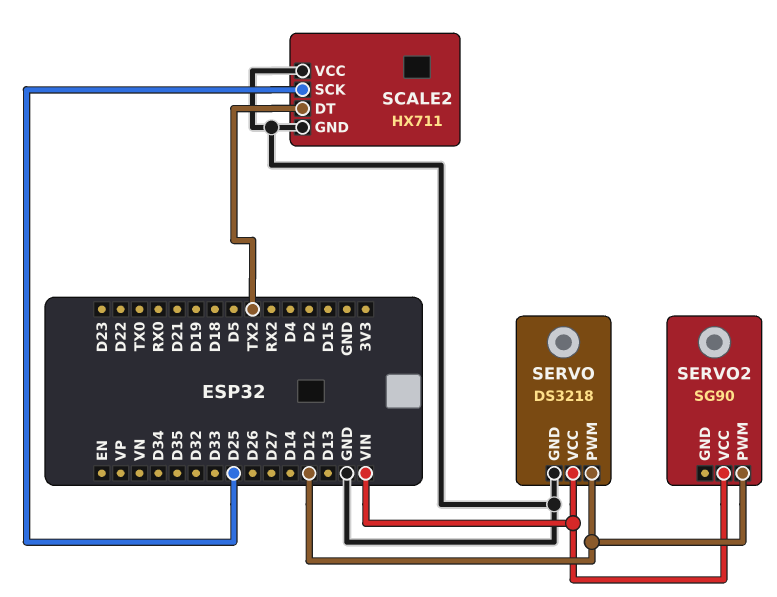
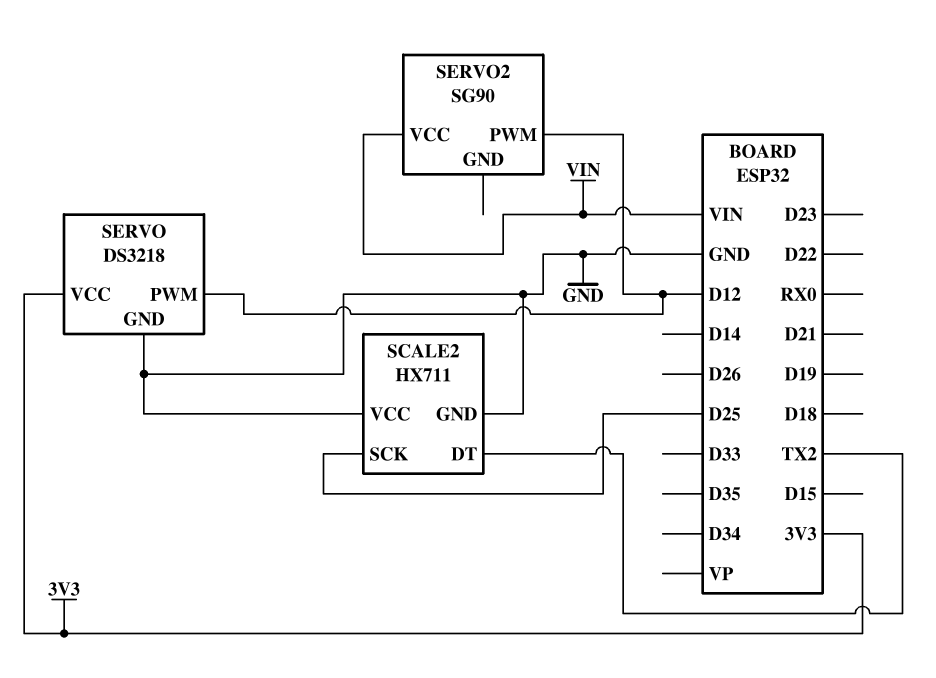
SERVO pin VCC: VIN -> 3V3

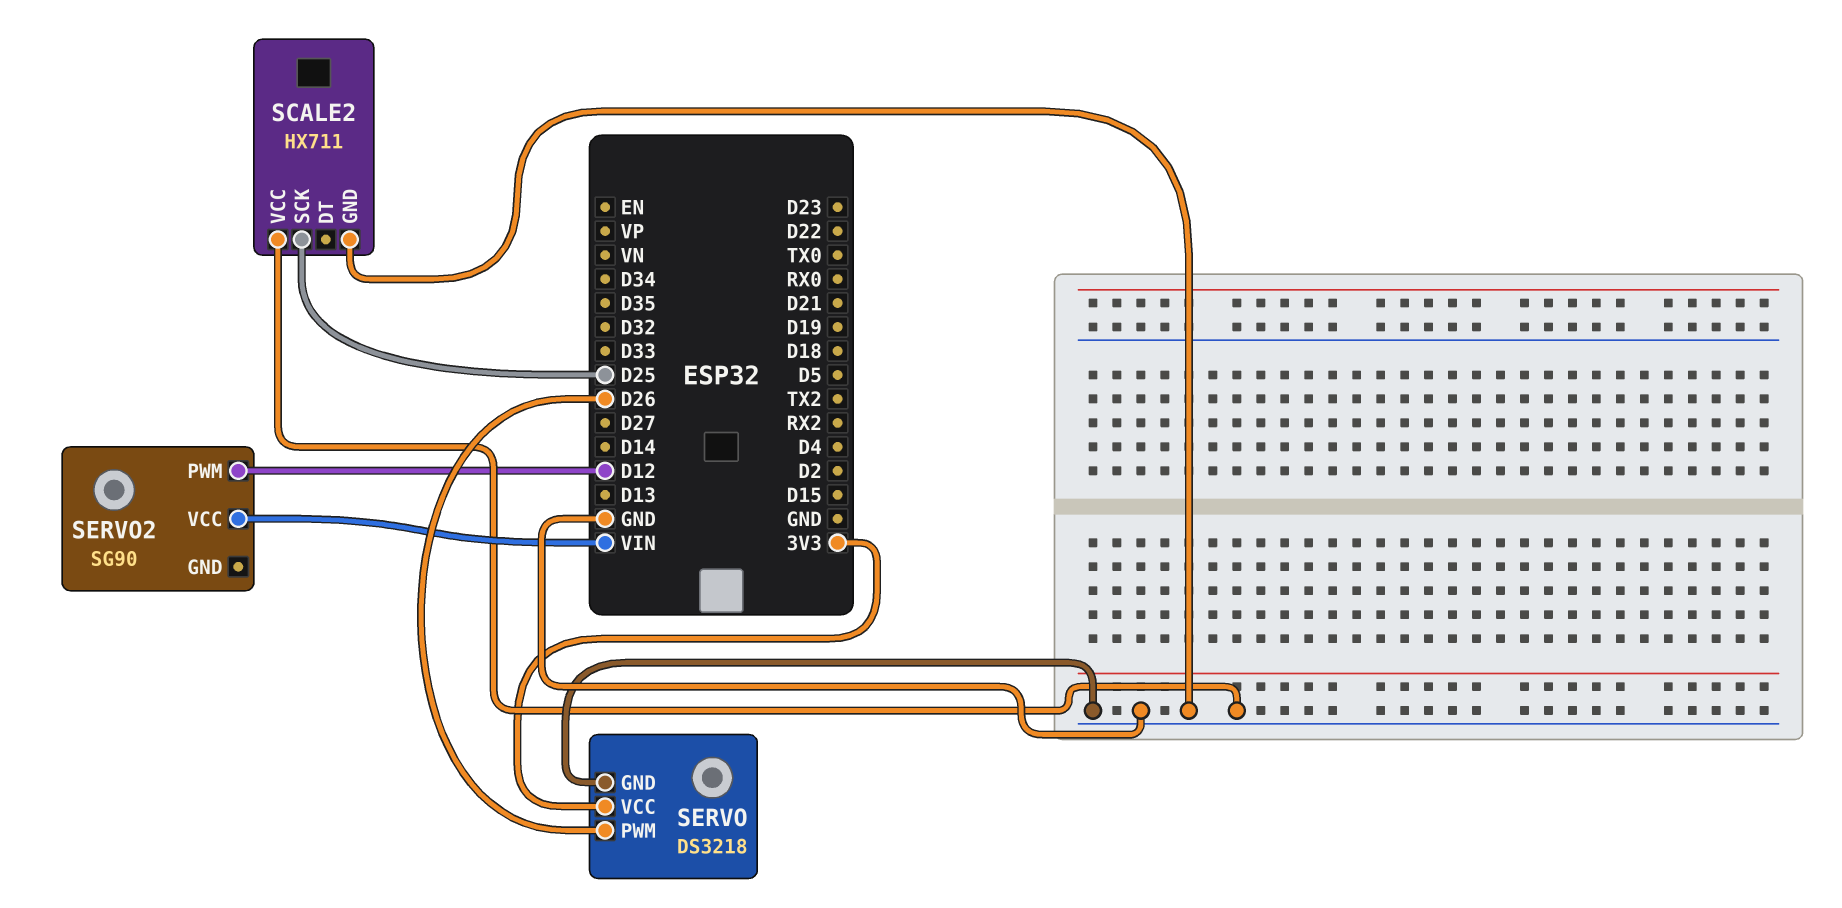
SCALE2 pin DT: TX2 -> none
SERVO pin PWM: D12 -> D26

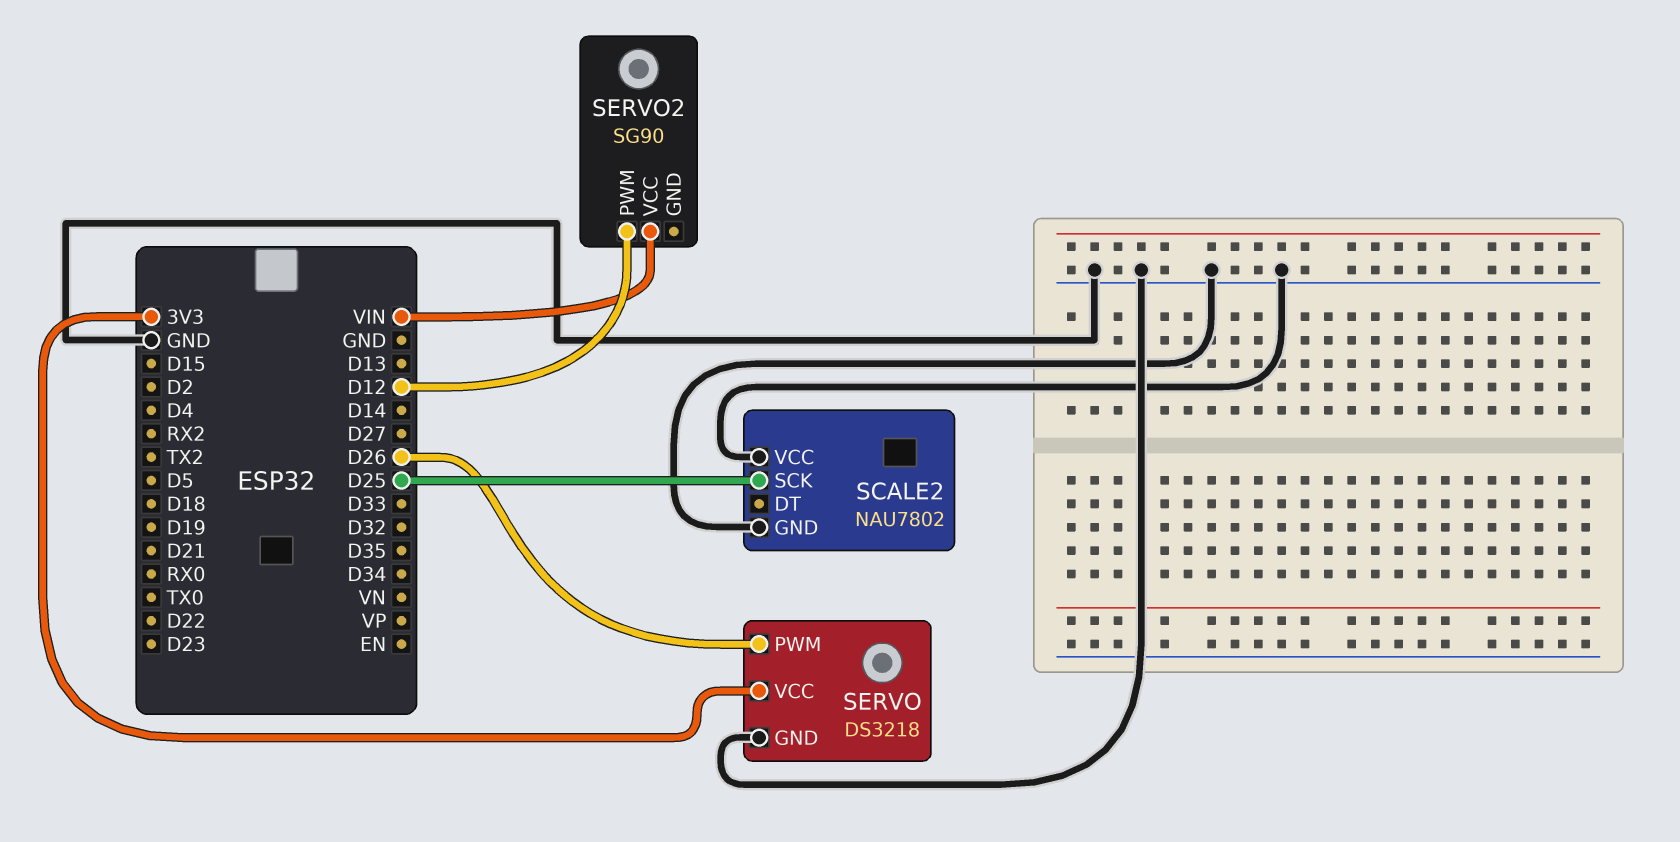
SCALE2: HX711 -> NAU7802

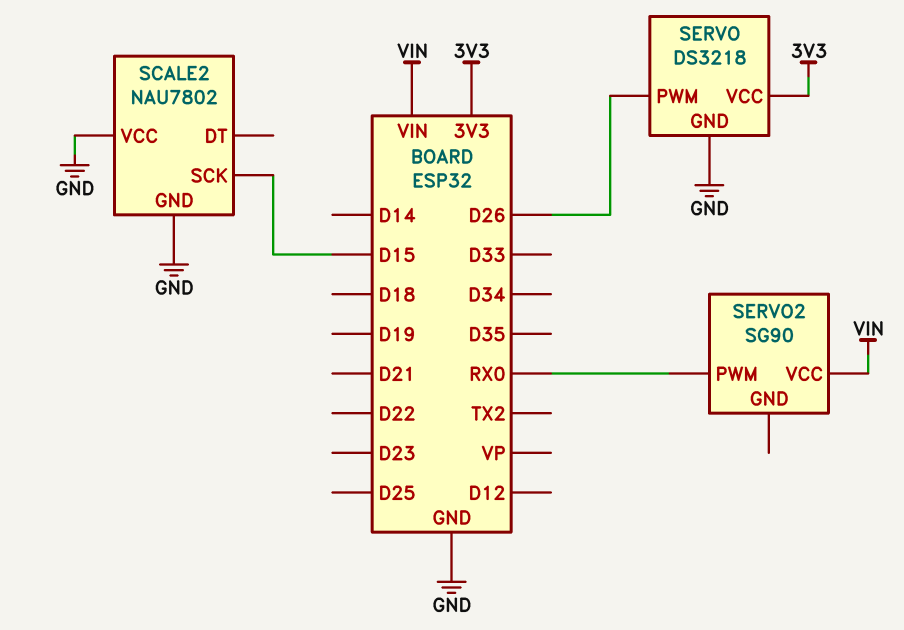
SCALE2 pin SCK: D25 -> D15
SERVO2 pin PWM: D12 -> RX0

